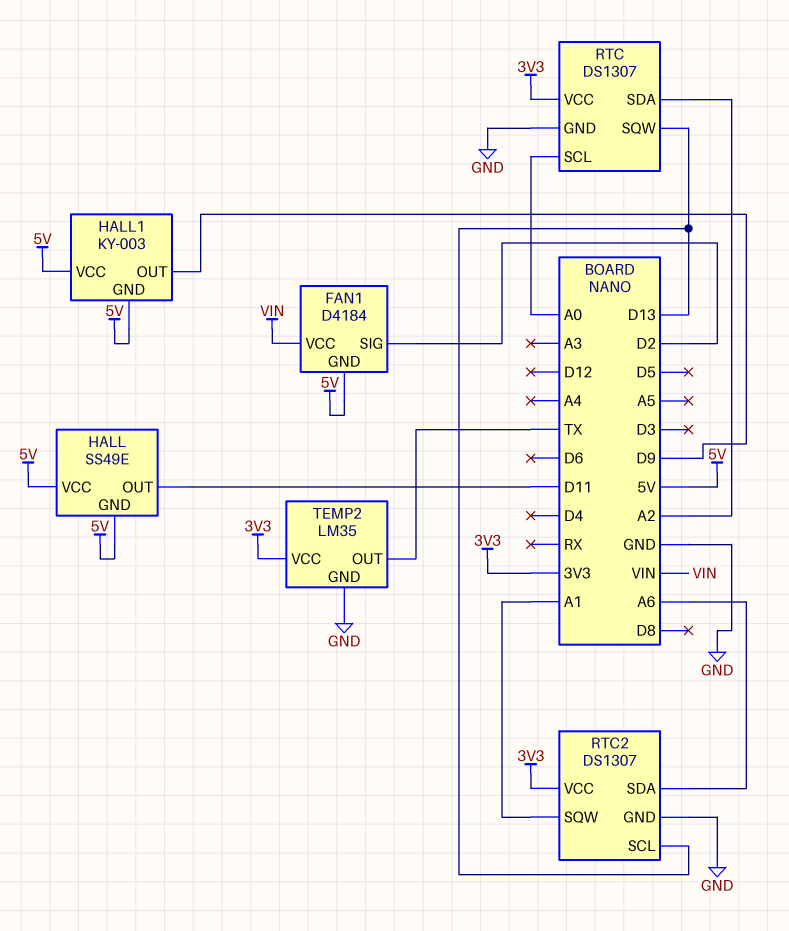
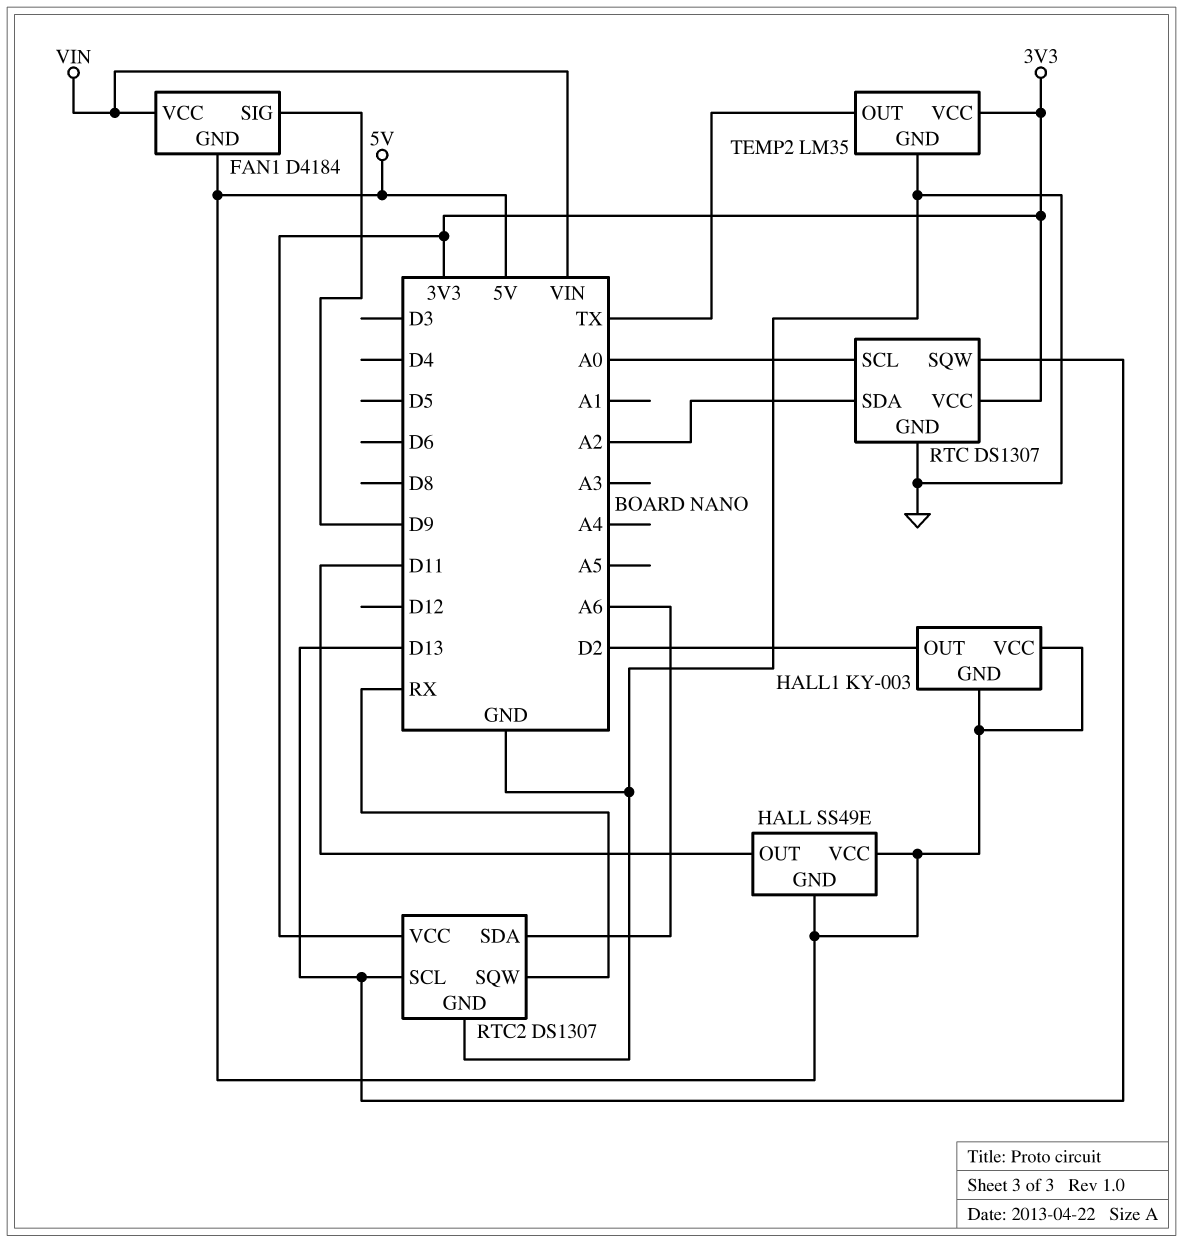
FAN1 pin SIG: D2 -> D9
HALL1 pin OUT: D9 -> D2
RTC2 pin SQW: A1 -> RX

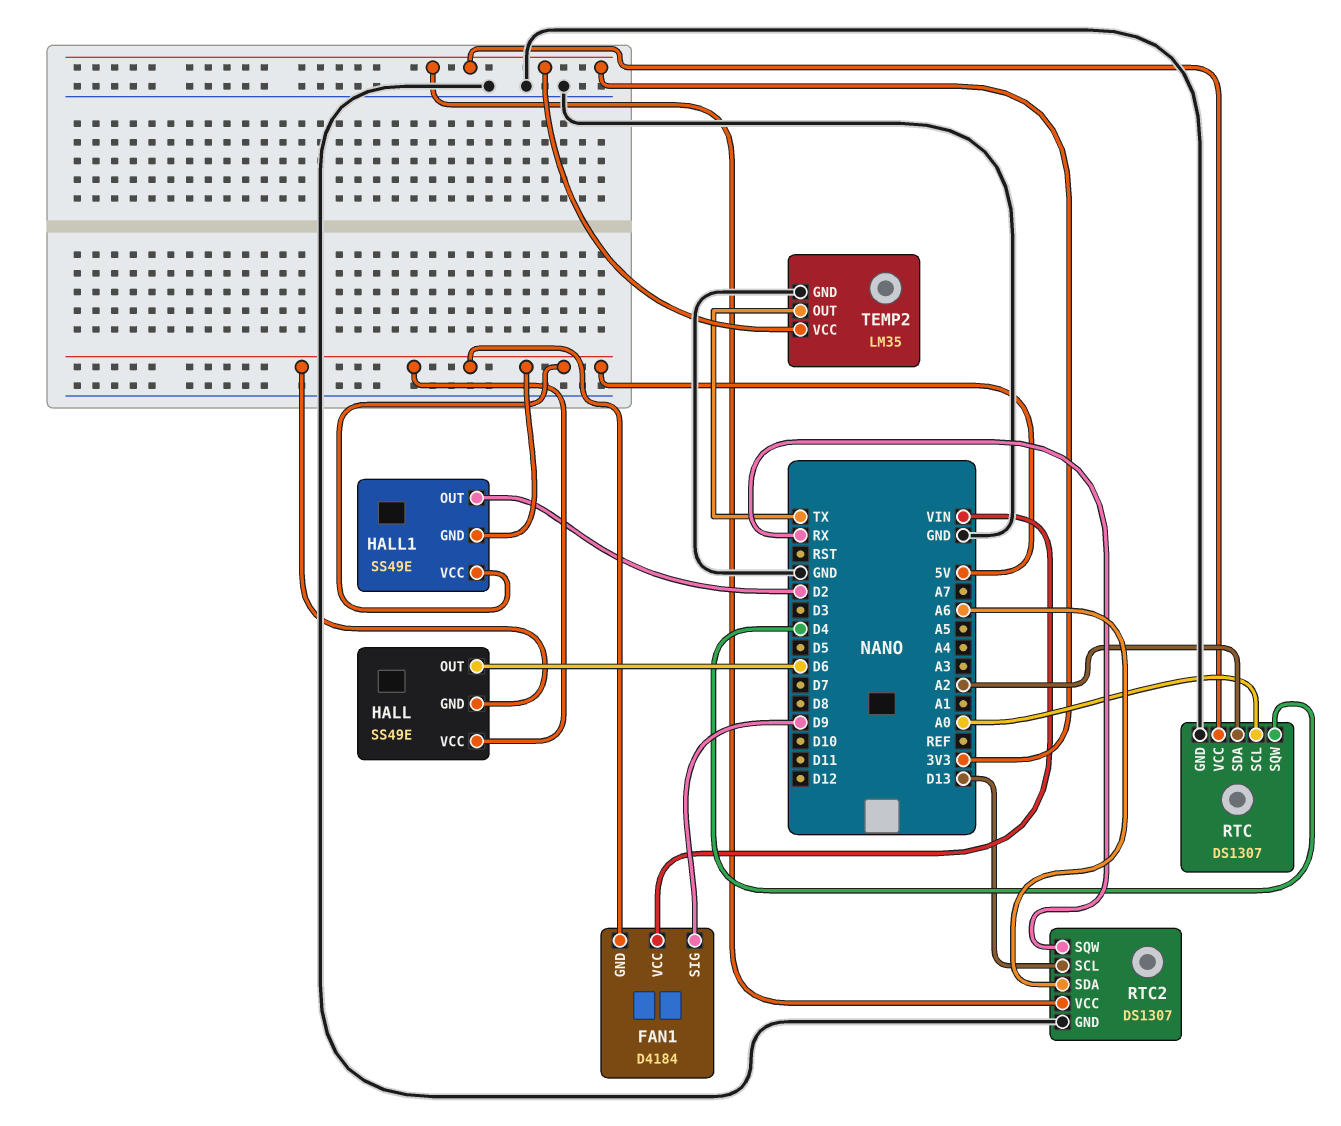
HALL pin OUT: D11 -> D6
HALL1: KY-003 -> SS49E
RTC pin SQW: D13 -> D4

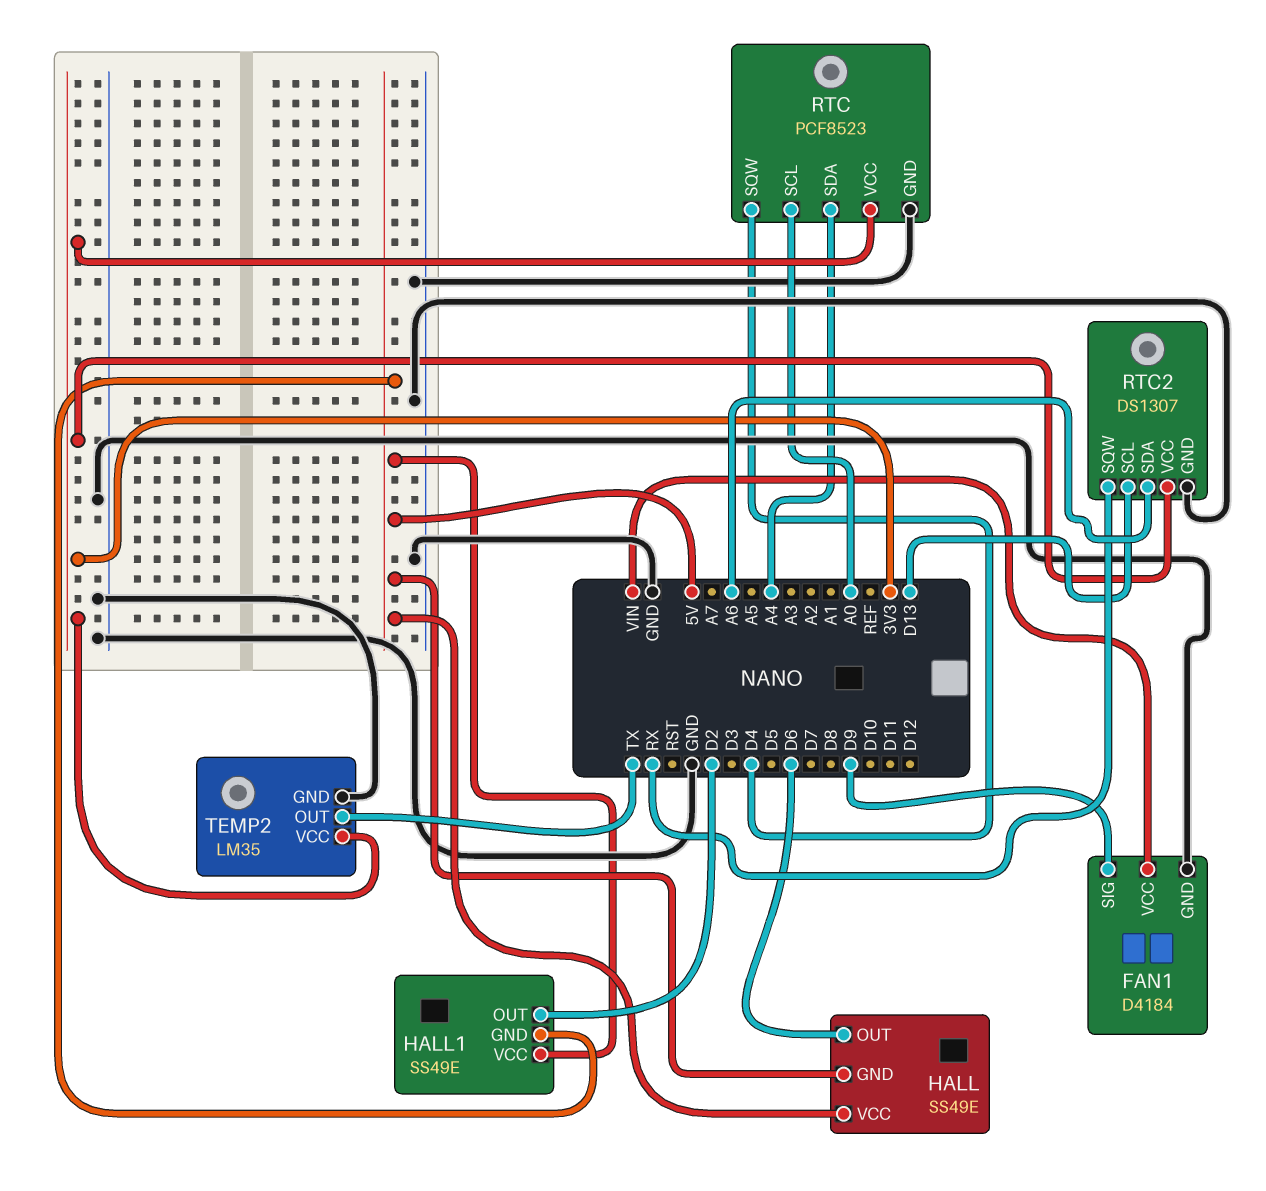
FAN1 pin GND: 5V -> GND
RTC: DS1307 -> PCF8523
RTC pin SDA: A2 -> A4

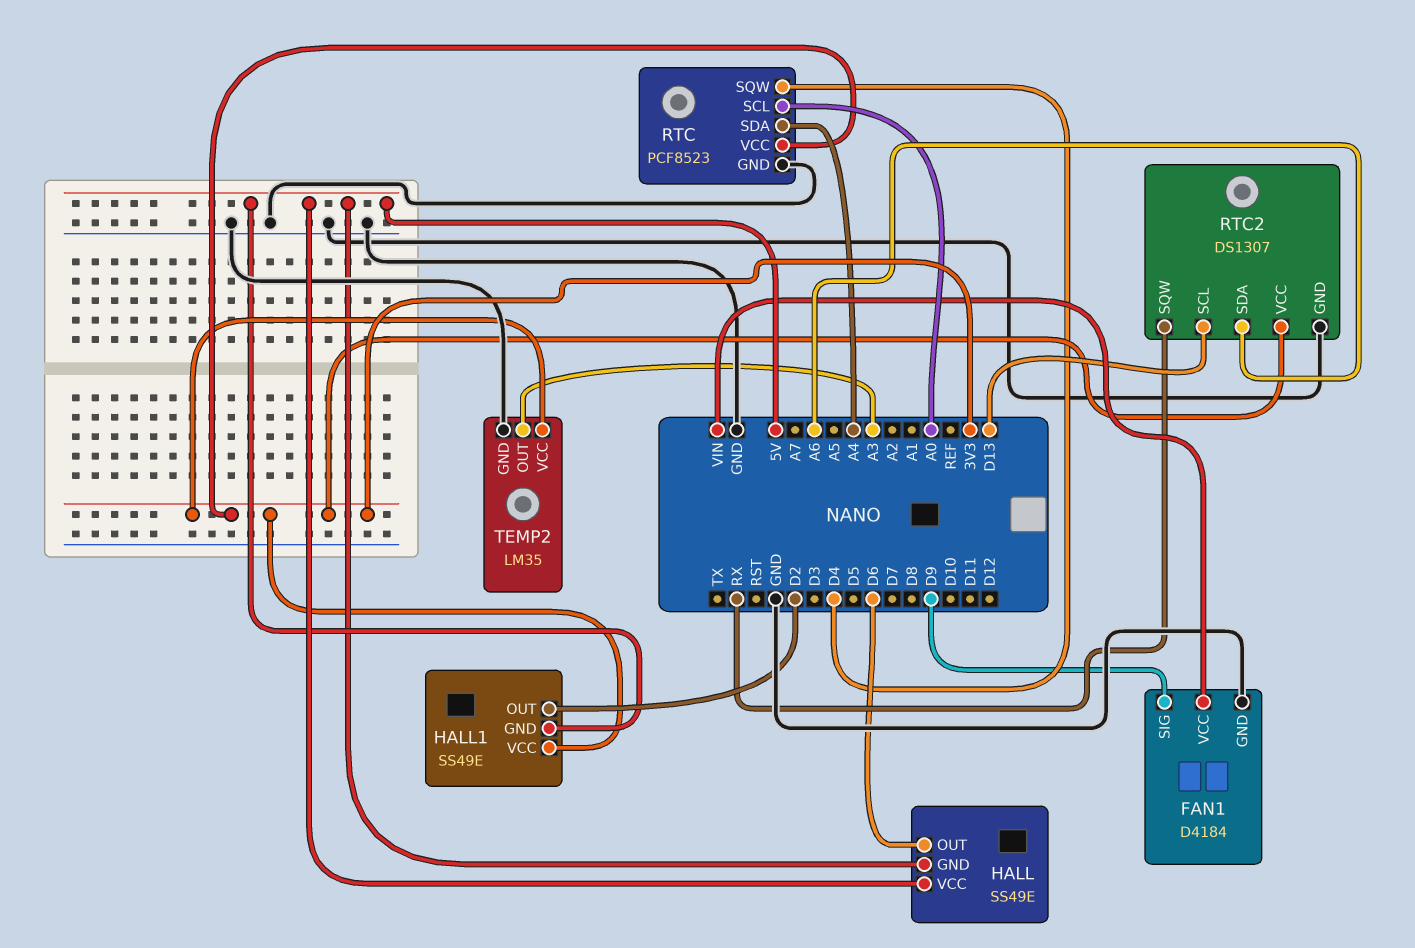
HALL1 pin VCC: 5V -> 3V3
TEMP2 pin OUT: TX -> A3

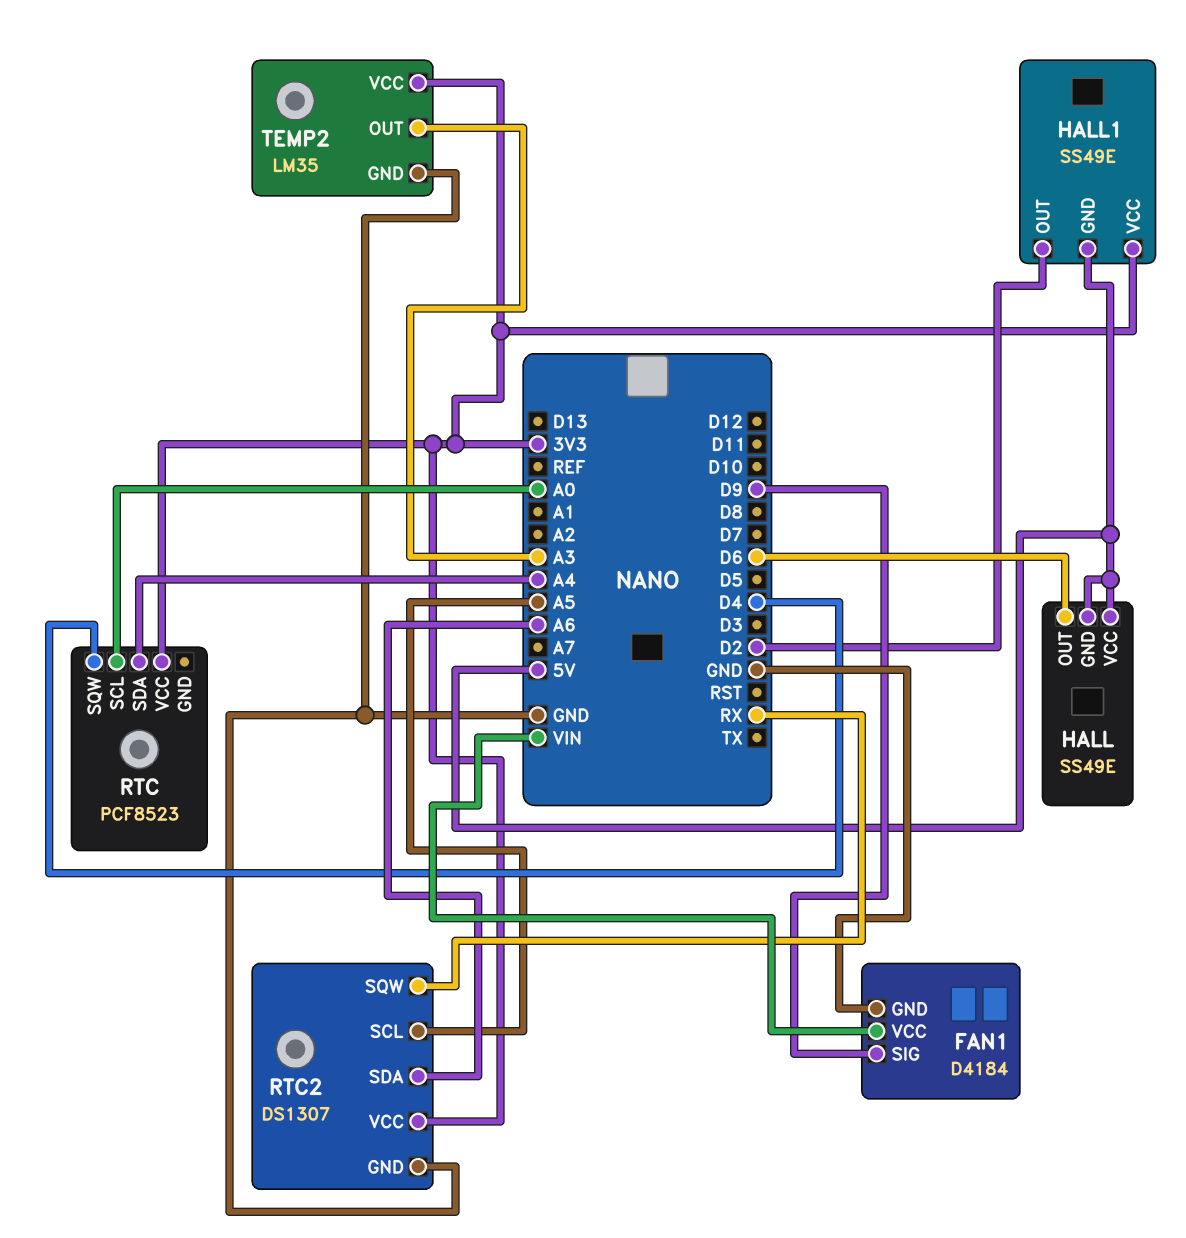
RTC pin GND: GND -> none
RTC2 pin SCL: D13 -> A5

